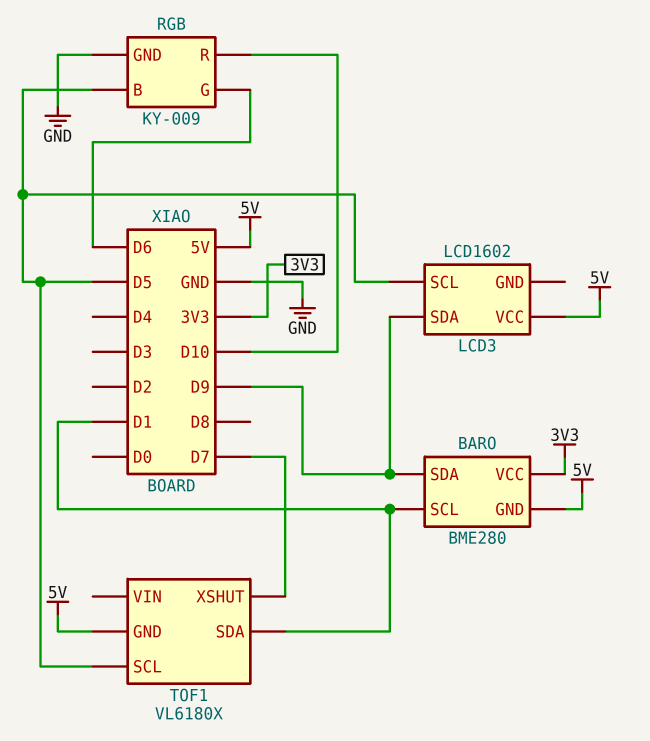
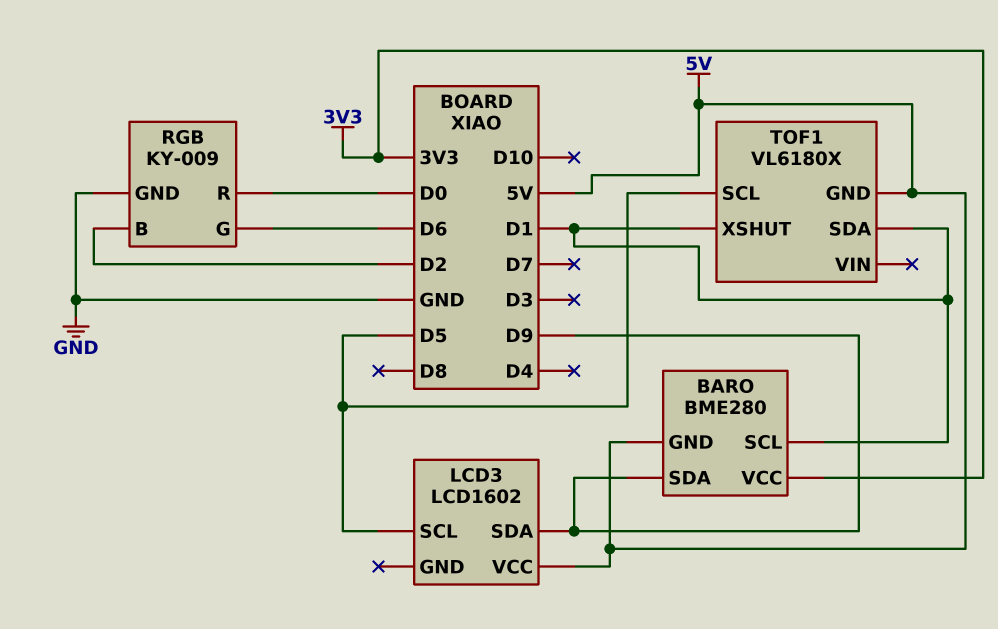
RGB pin B: D5 -> D2
RGB pin R: D10 -> D0
TOF1 pin XSHUT: D7 -> D1

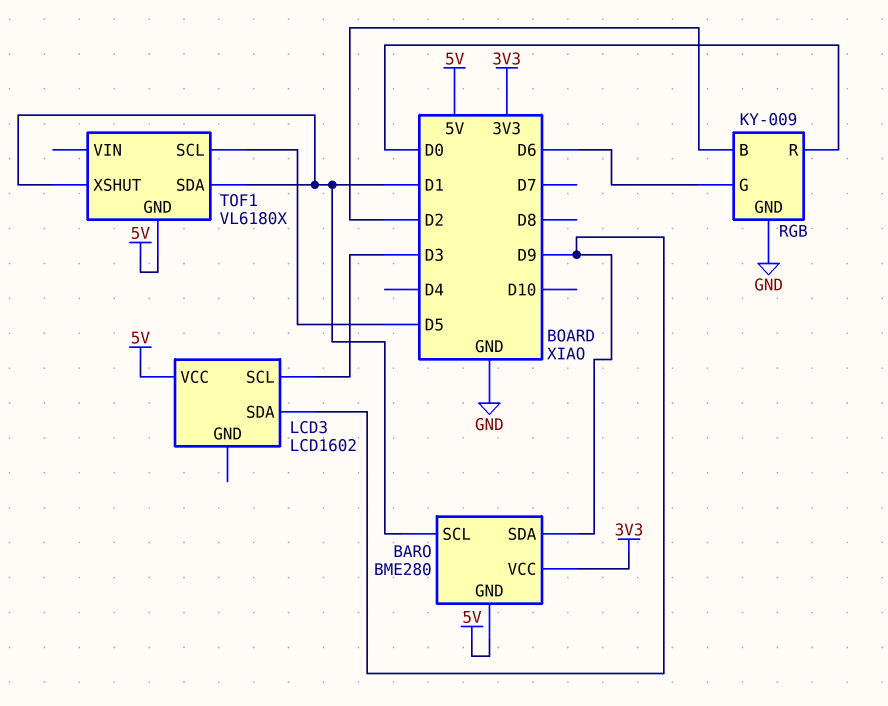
LCD3 pin SCL: D5 -> D3

